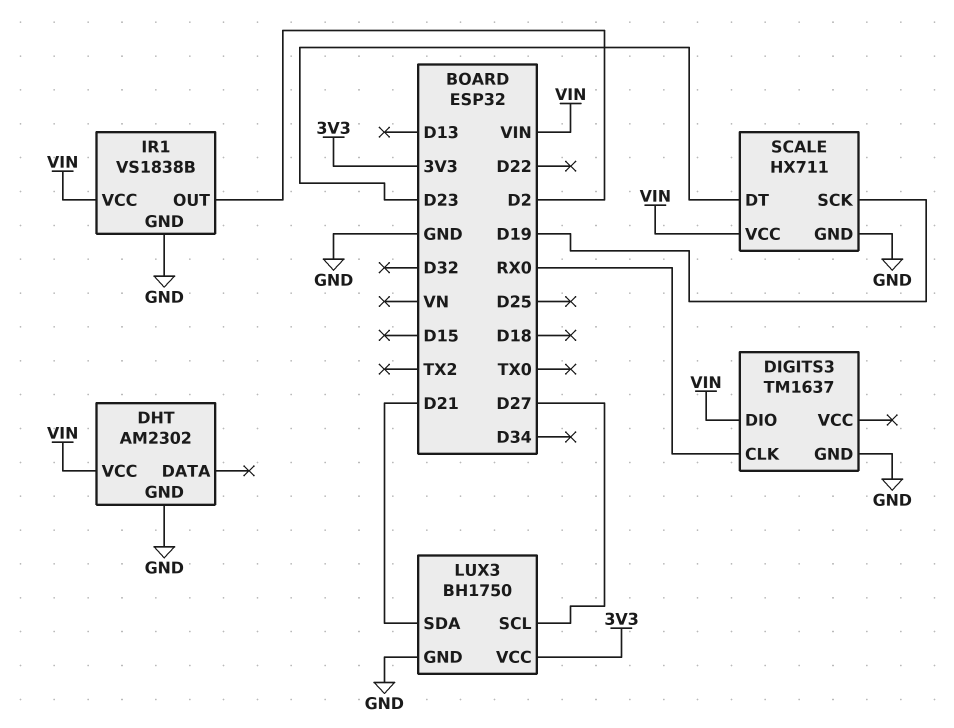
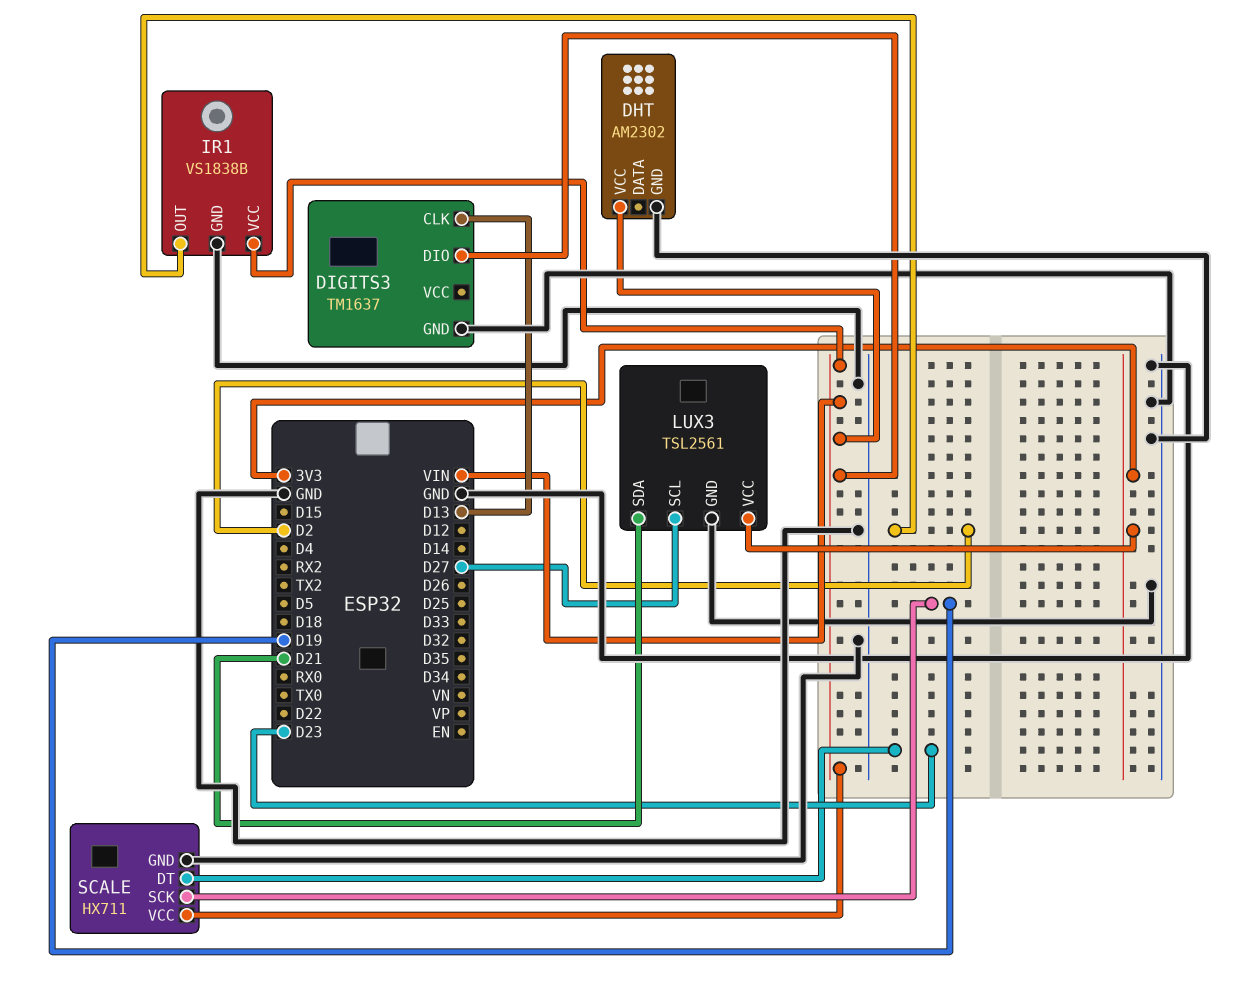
DIGITS3 pin CLK: RX0 -> D13
LUX3: BH1750 -> TSL2561

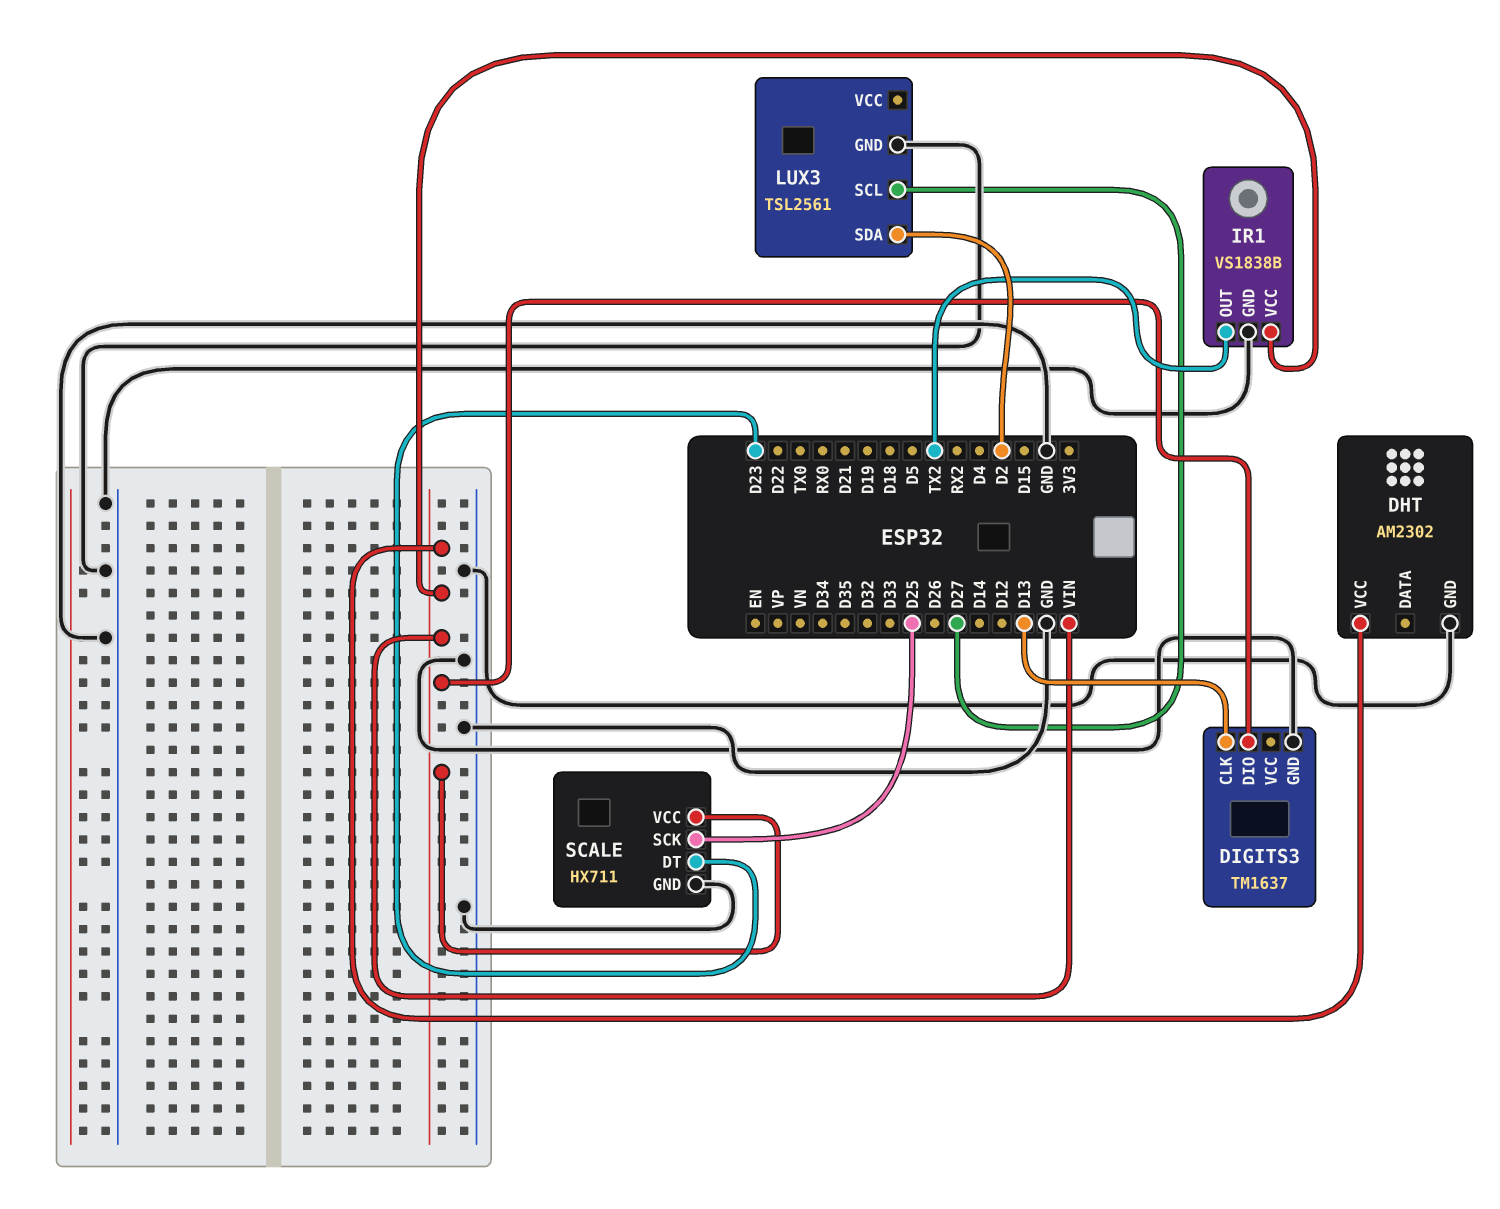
IR1 pin OUT: D2 -> TX2
LUX3 pin SDA: D21 -> D2
LUX3 pin VCC: 3V3 -> none
SCALE pin SCK: D19 -> D25

